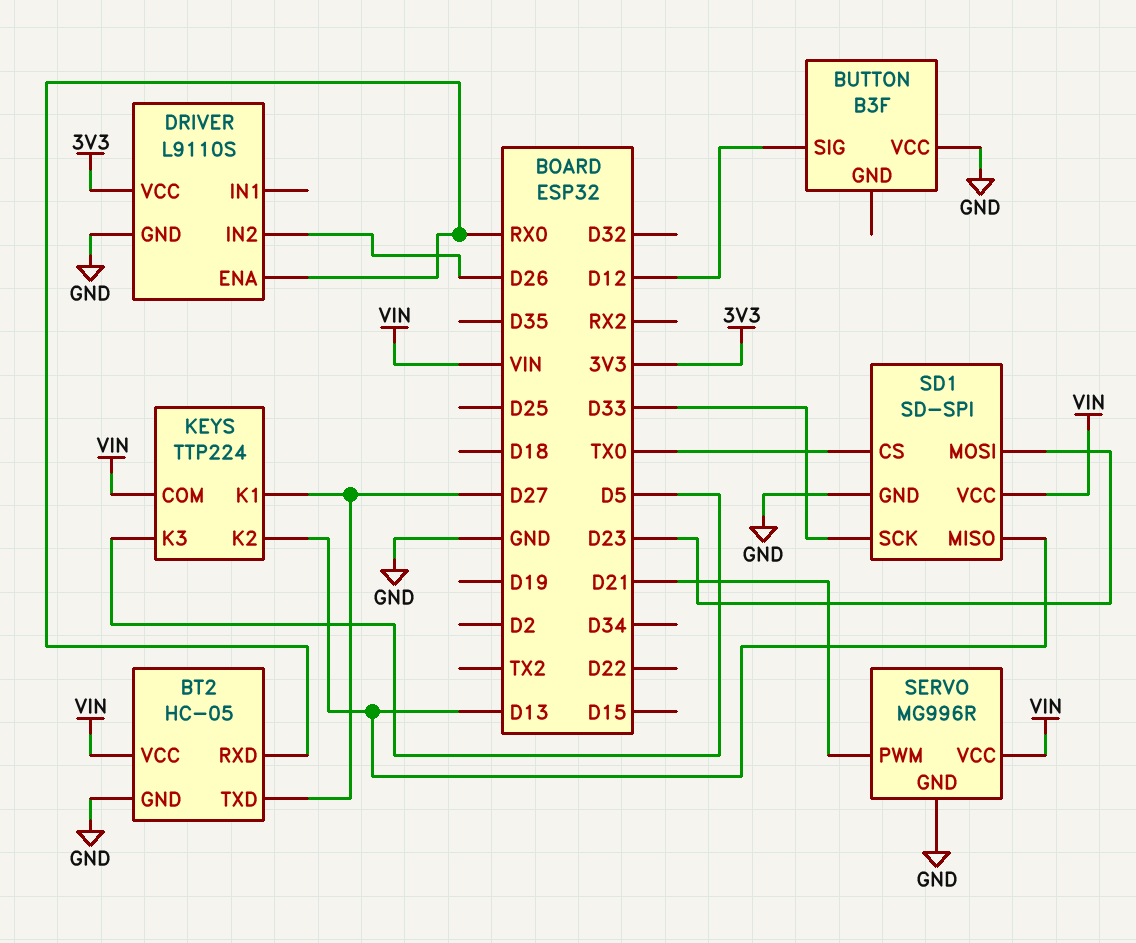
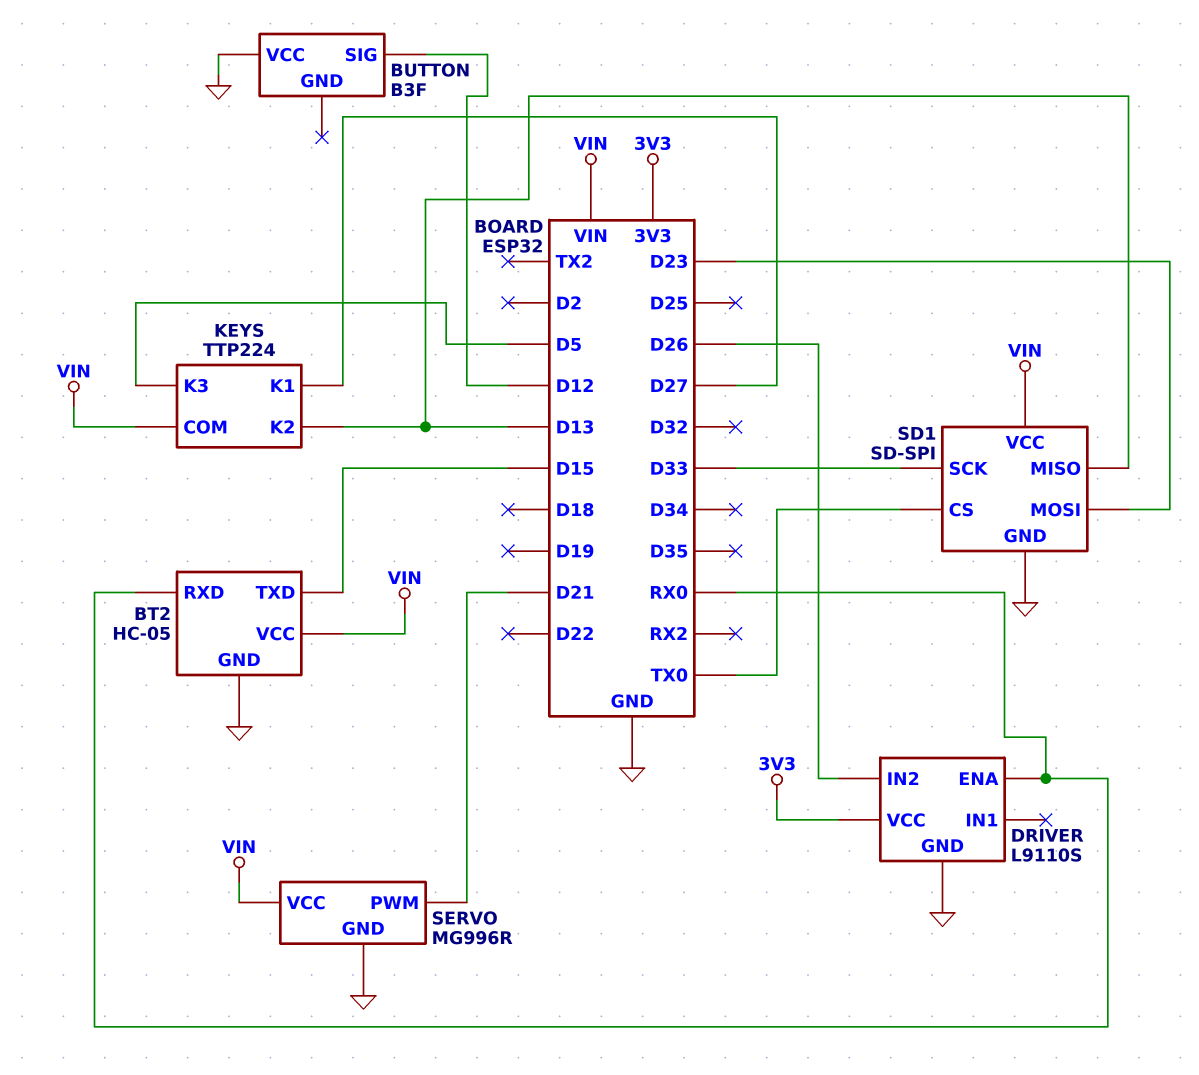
BT2 pin TXD: D27 -> D15

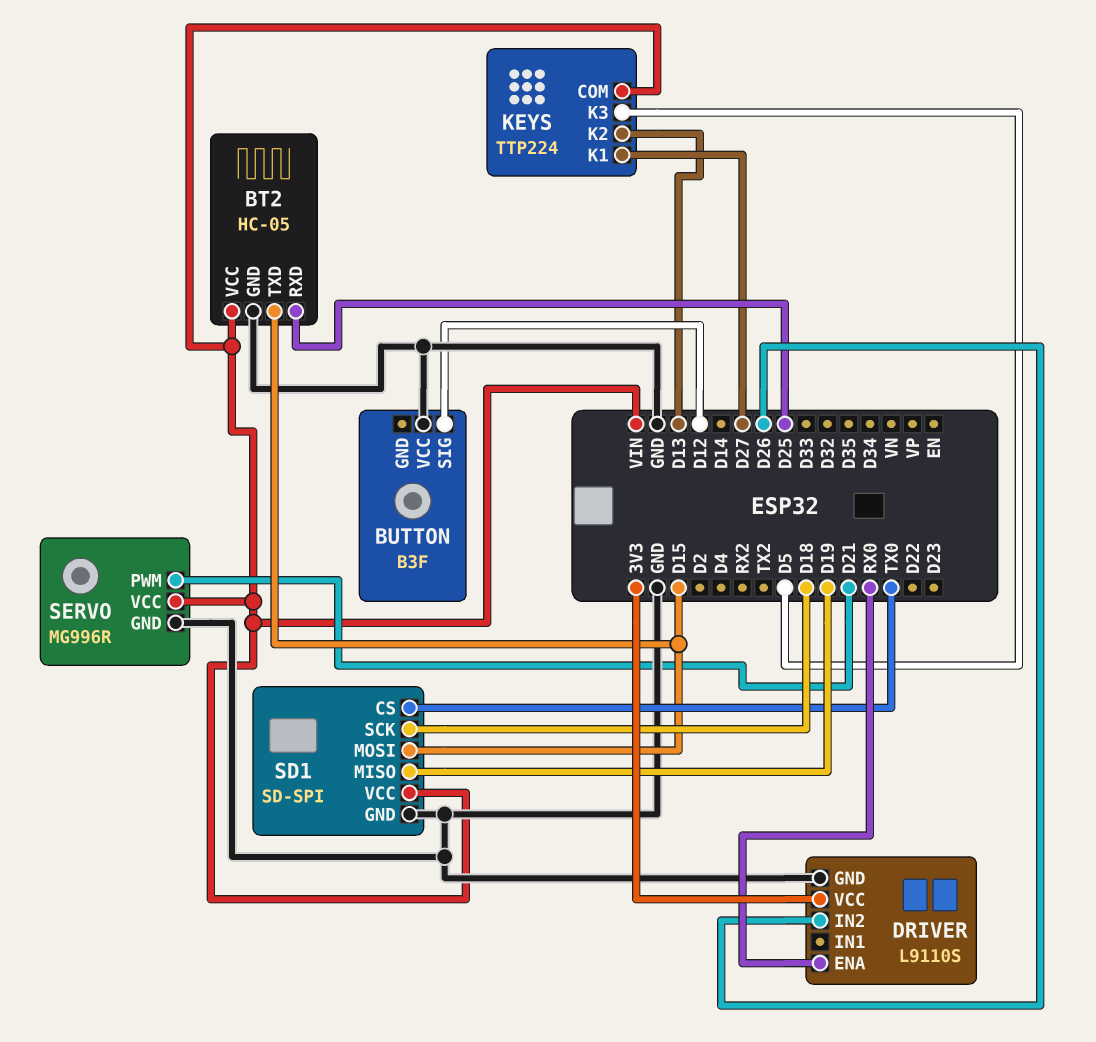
BT2 pin RXD: RX0 -> D25
SD1 pin MISO: D13 -> D19
SD1 pin MOSI: D23 -> D15
SD1 pin SCK: D33 -> D18

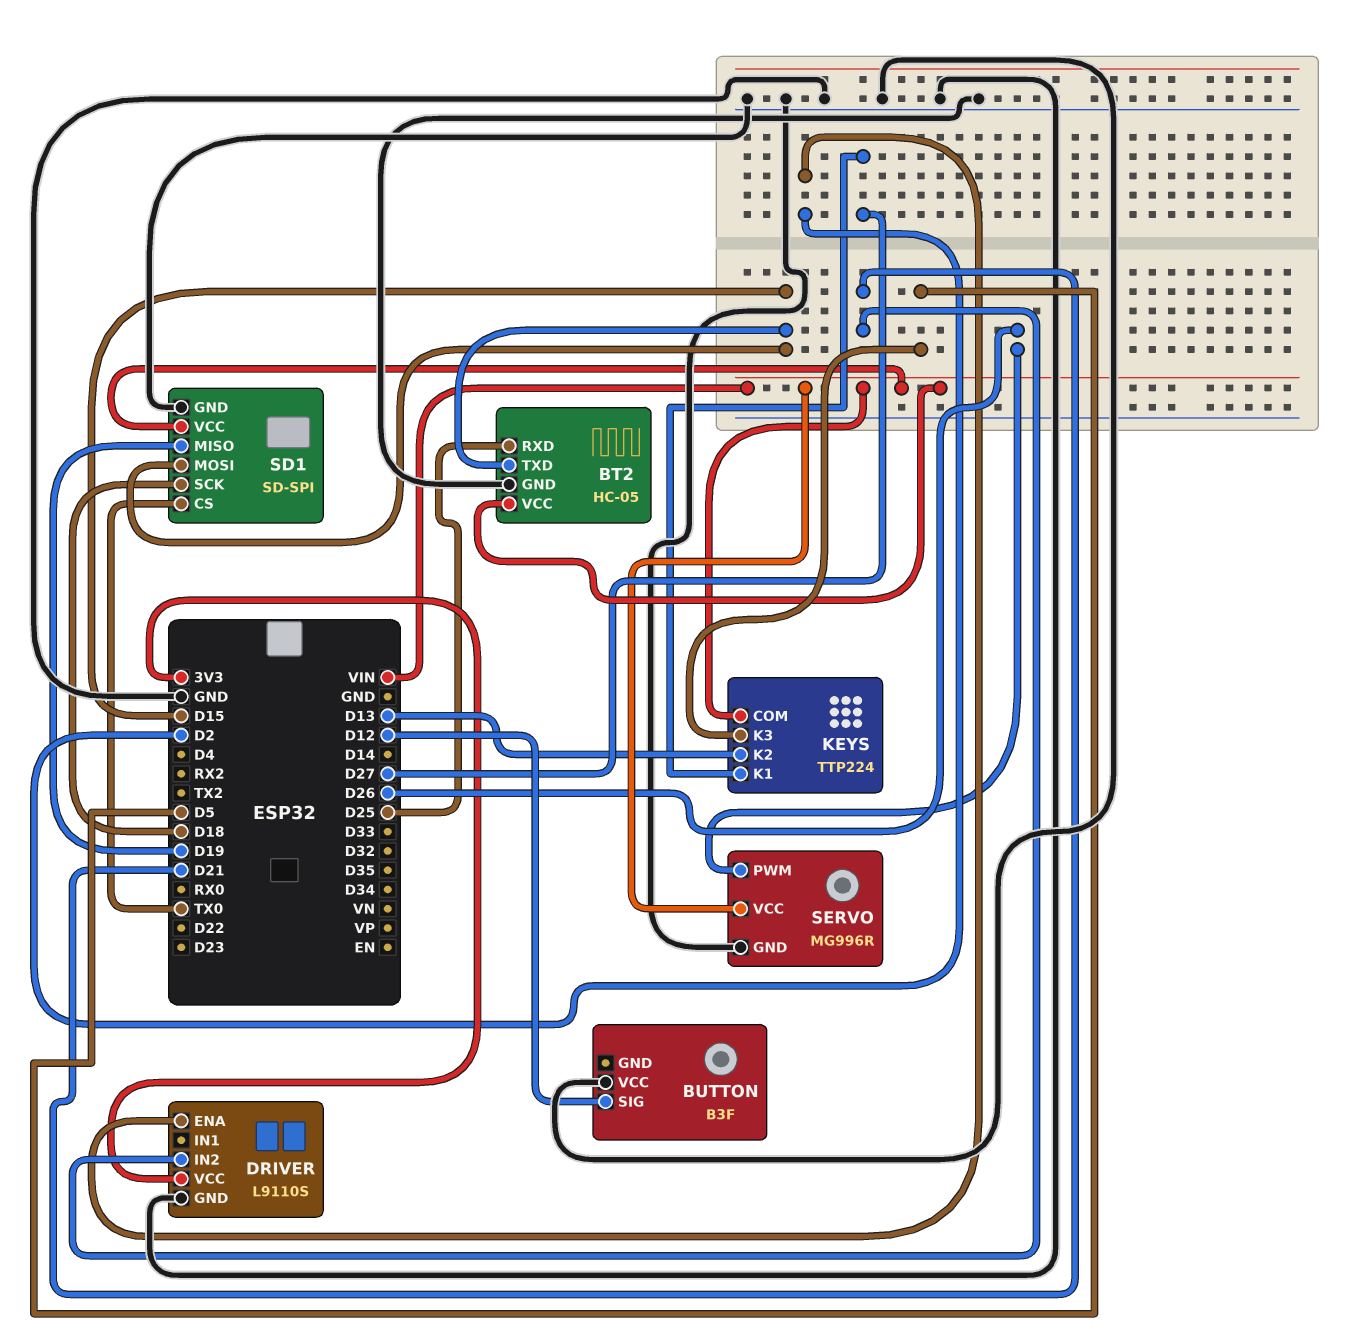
DRIVER pin ENA: RX0 -> D2
DRIVER pin IN2: D26 -> D21
SERVO pin PWM: D21 -> D26

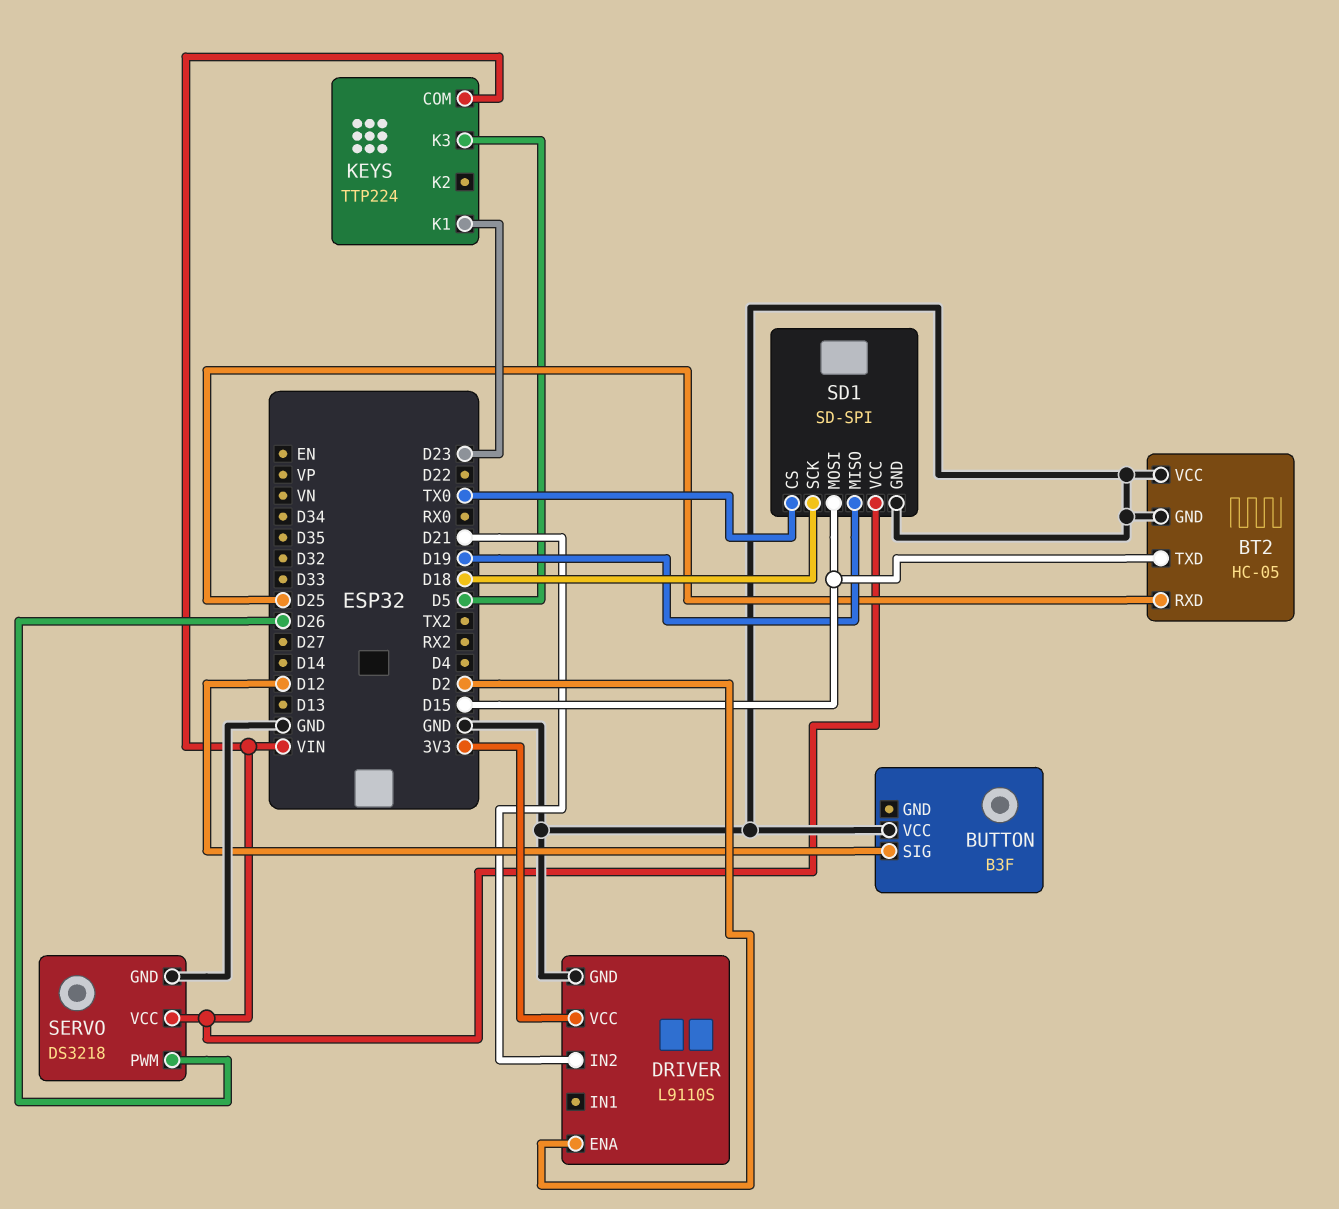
BT2 pin VCC: VIN -> GND
KEYS pin K1: D27 -> D23
KEYS pin K2: D13 -> none
SERVO: MG996R -> DS3218

